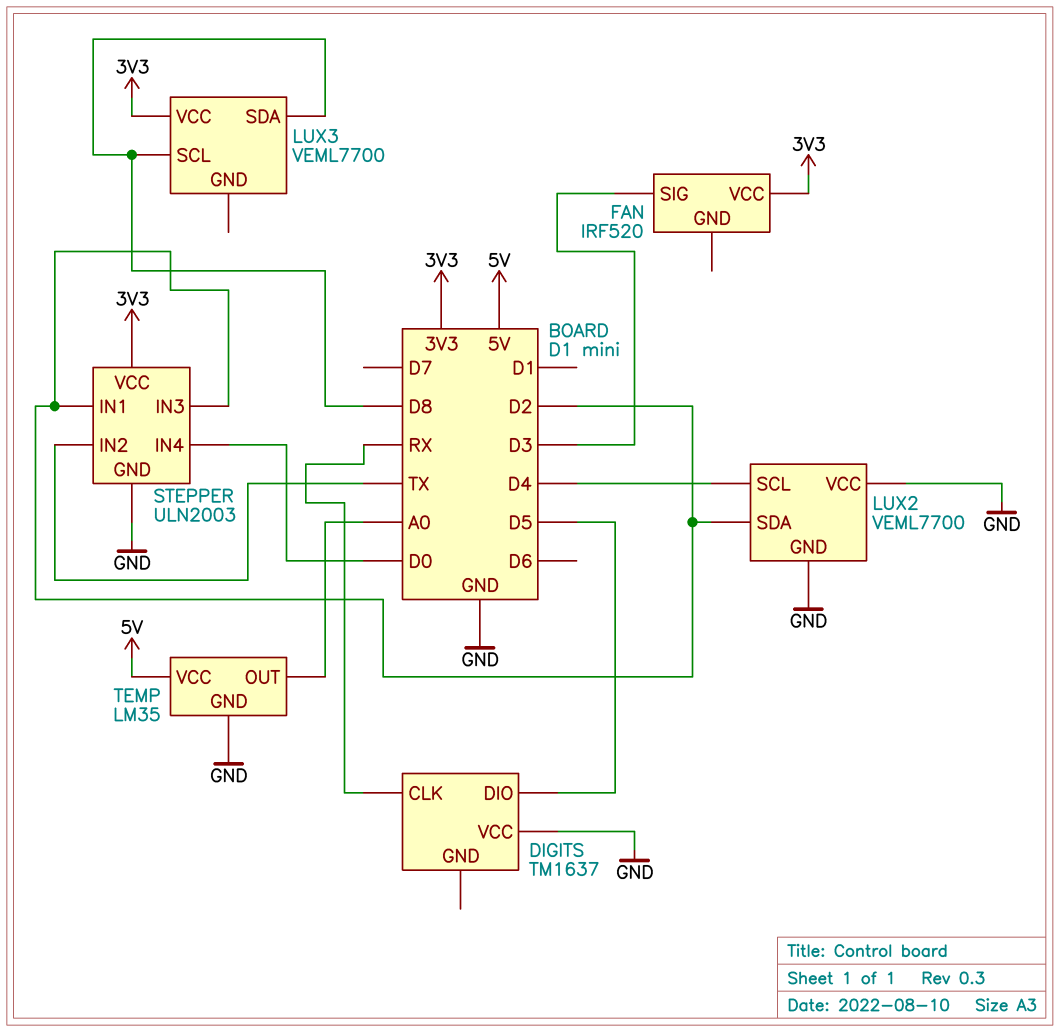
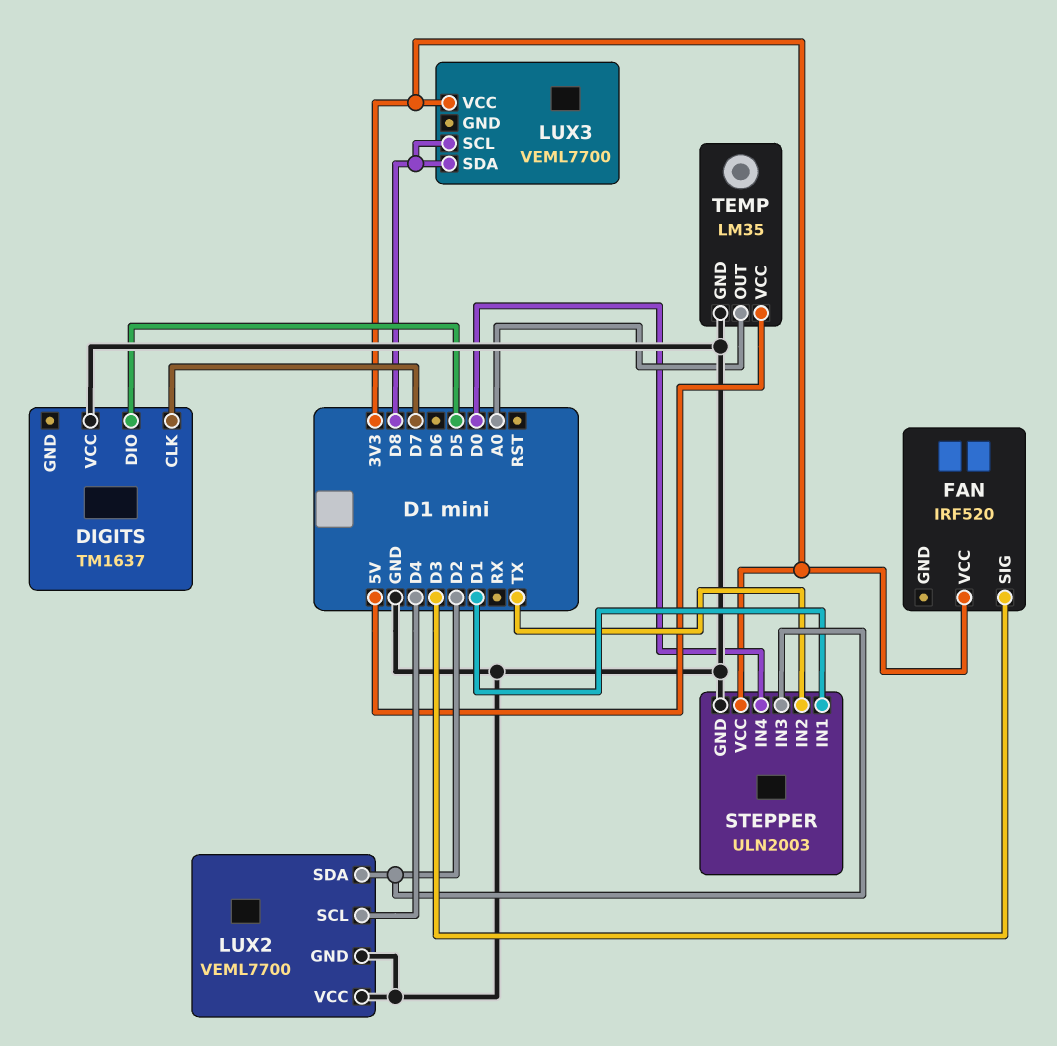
DIGITS pin CLK: RX -> D7
STEPPER pin IN1: D2 -> D1

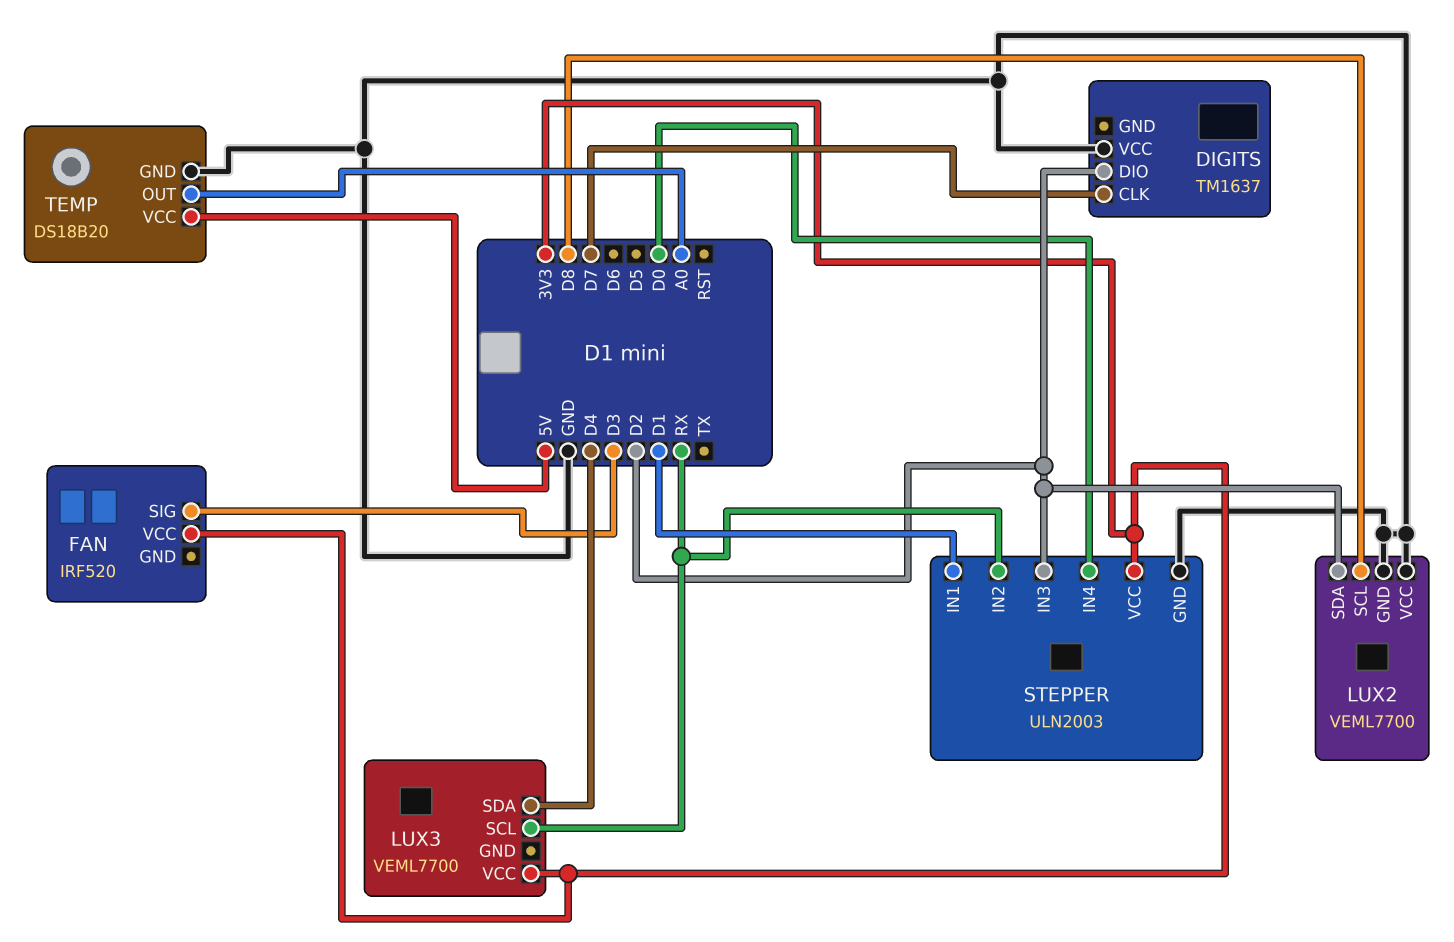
DIGITS pin DIO: D5 -> D2
LUX2 pin SCL: D4 -> D8
LUX3 pin SCL: D8 -> RX
LUX3 pin SDA: D8 -> D4
STEPPER pin IN2: TX -> RX
TEMP: LM35 -> DS18B20

